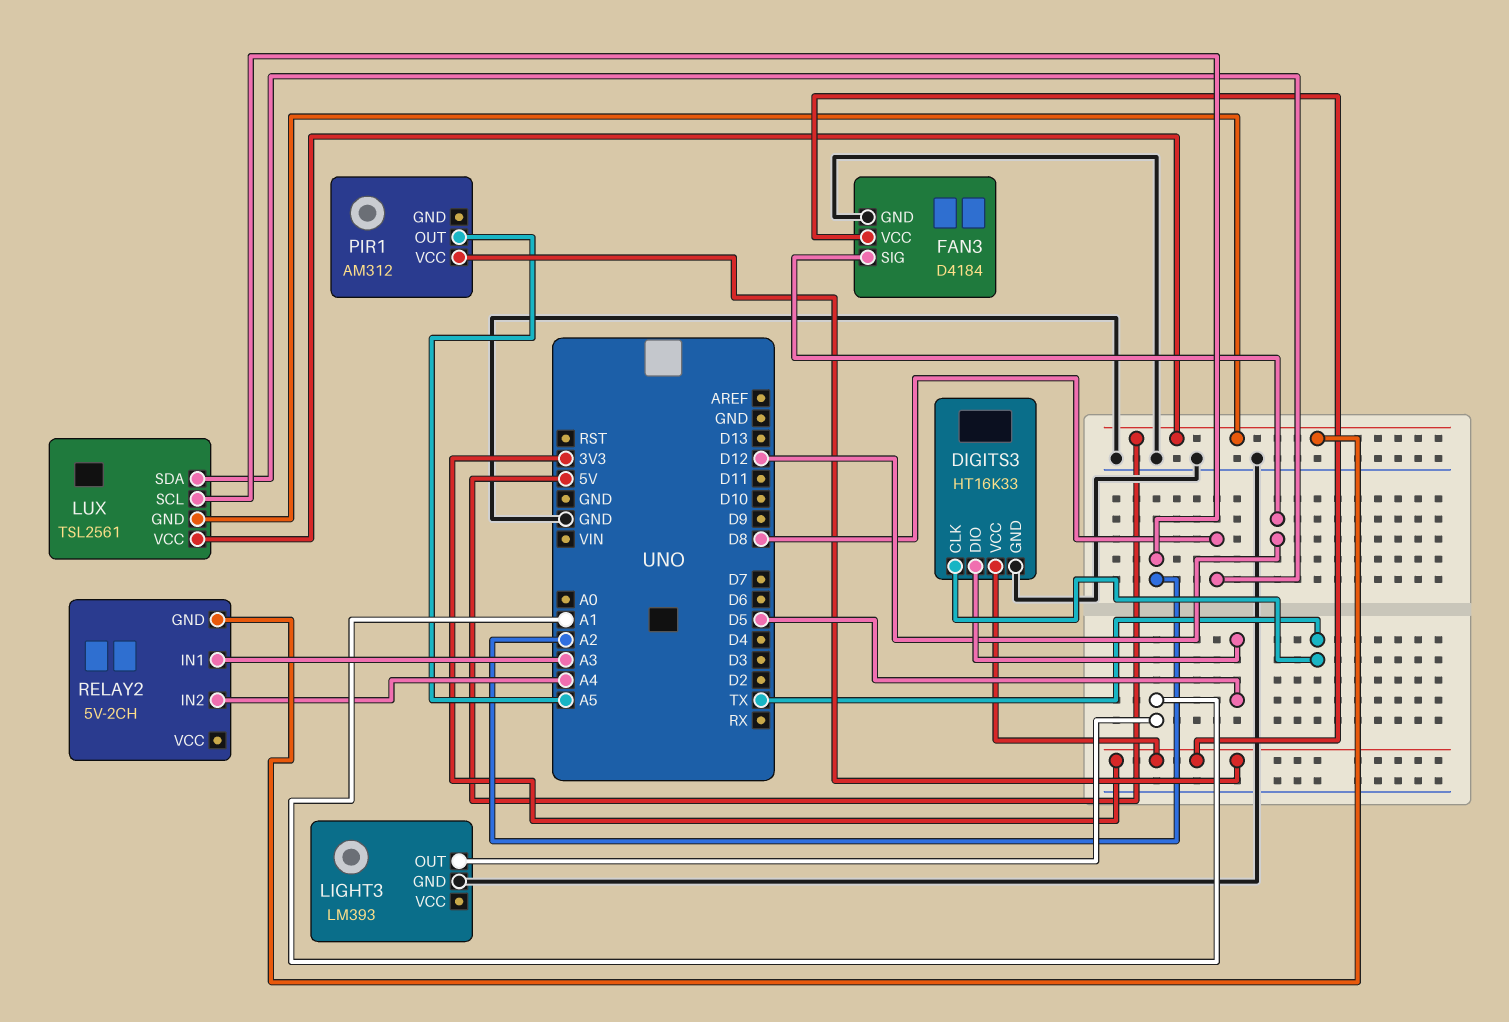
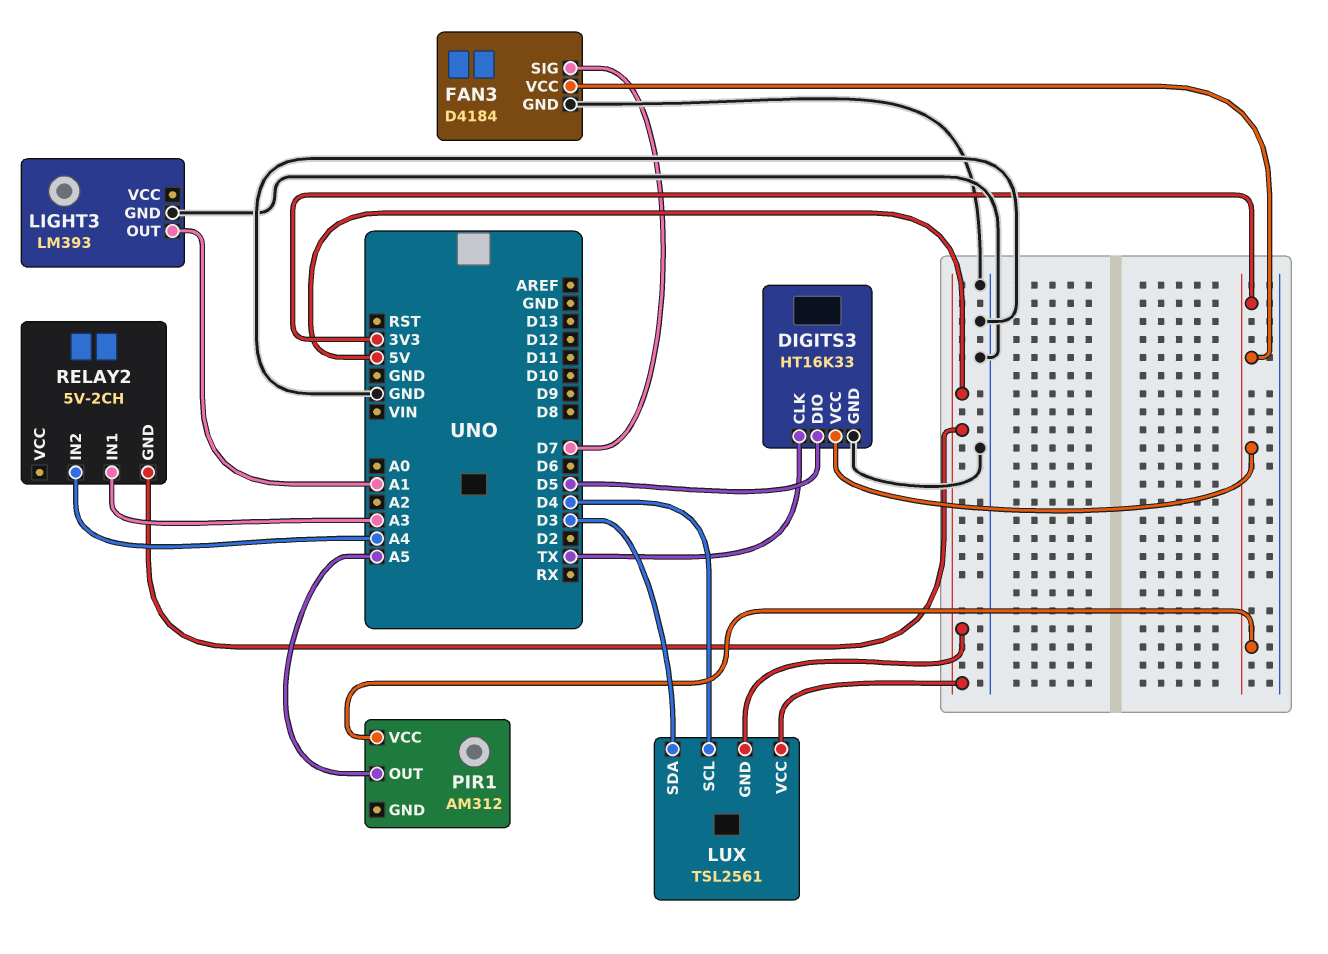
FAN3 pin SIG: D12 -> D7
LUX pin SCL: A2 -> D4
LUX pin SDA: D8 -> D3

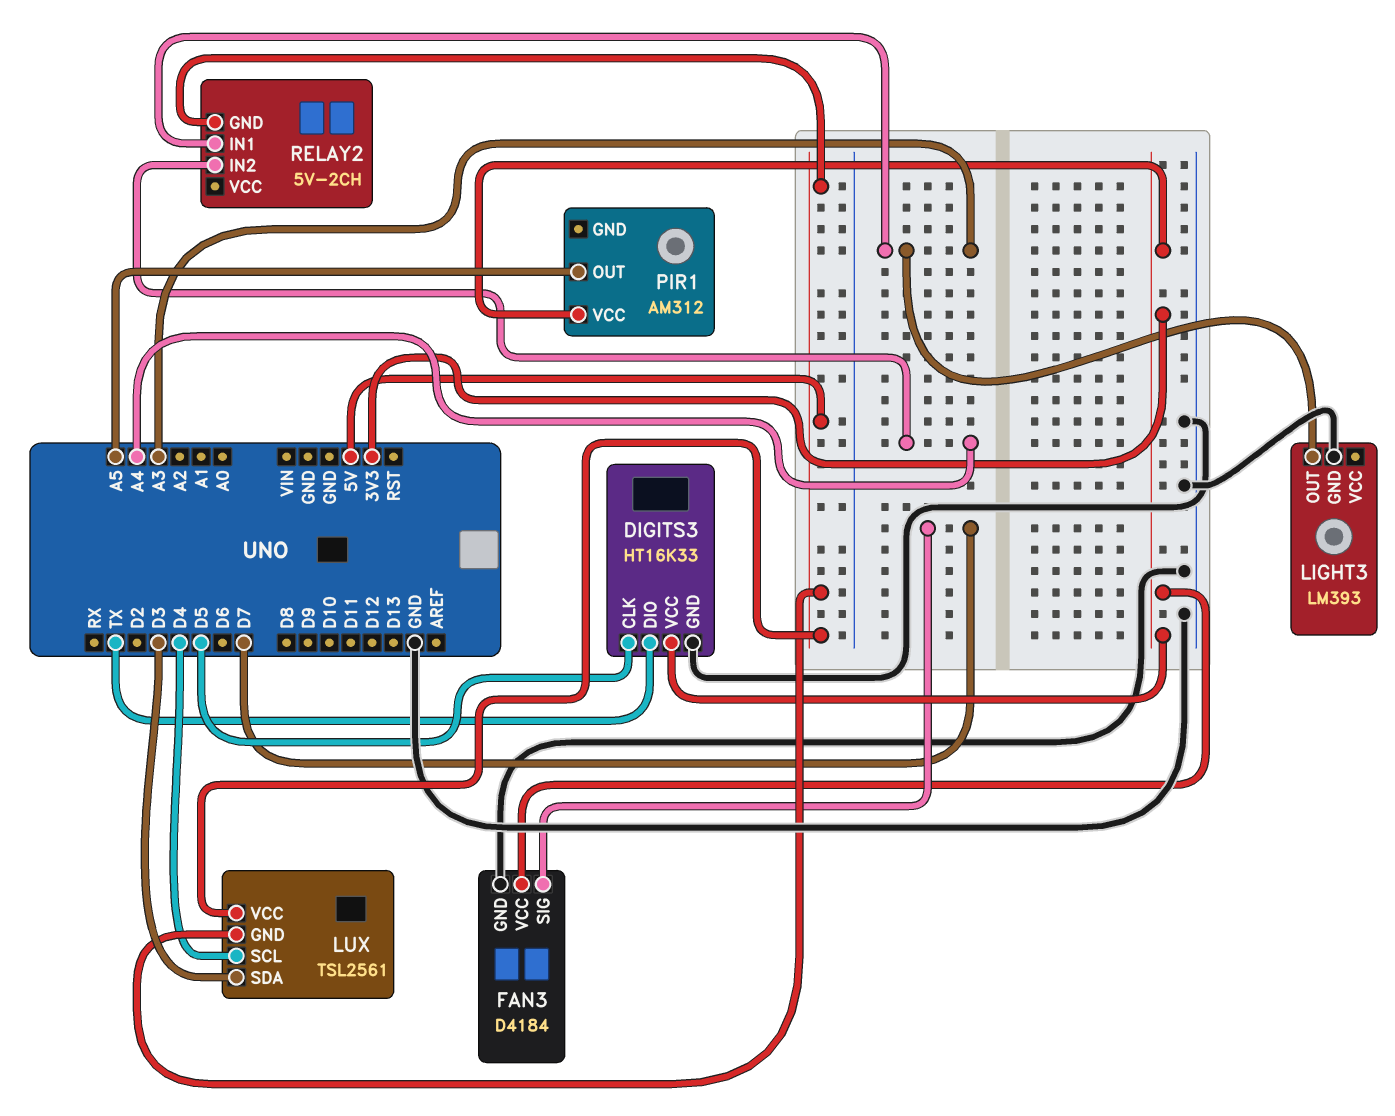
DIGITS3 pin CLK: TX -> D5
DIGITS3 pin DIO: D5 -> TX
LIGHT3 pin OUT: A1 -> A3

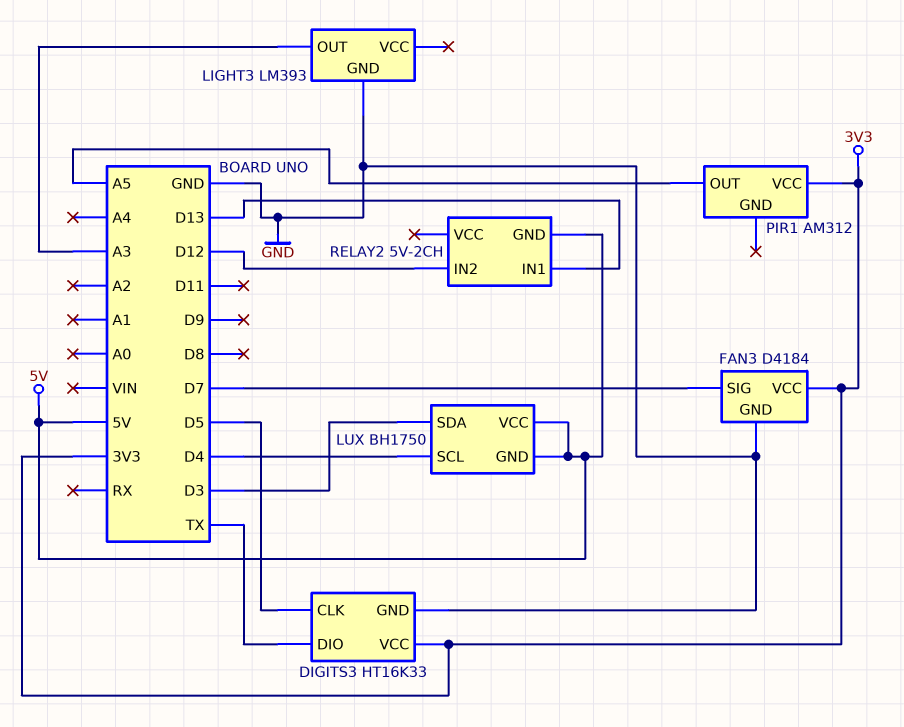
LUX: TSL2561 -> BH1750
RELAY2 pin IN1: A3 -> D13
RELAY2 pin IN2: A4 -> D12

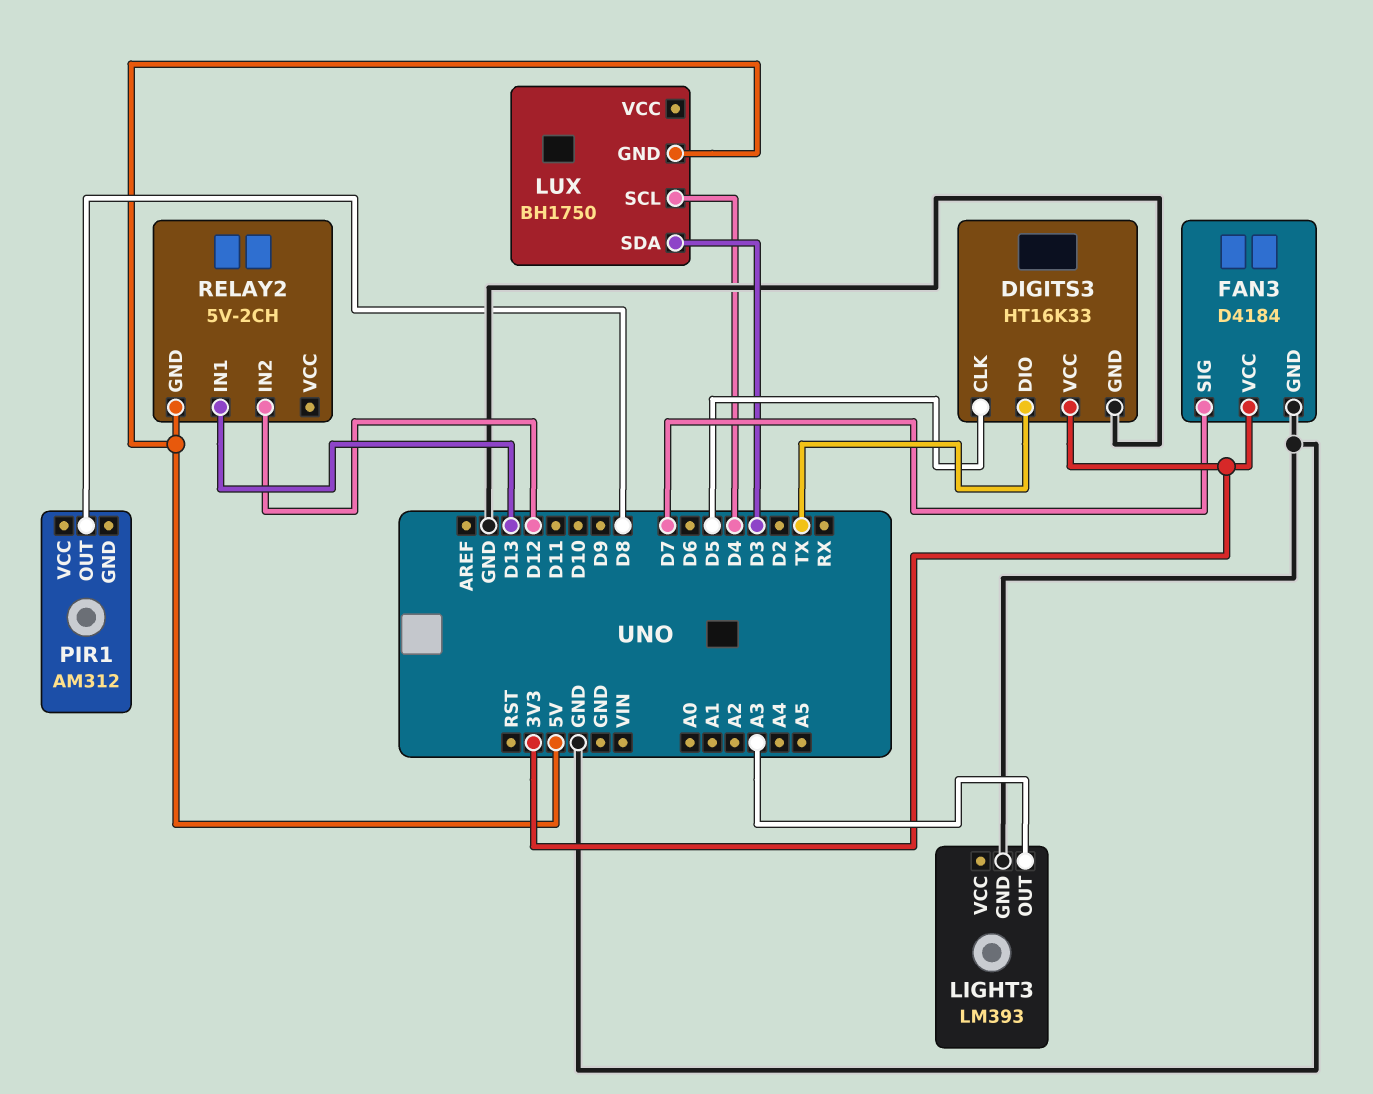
LUX pin VCC: 5V -> none
PIR1 pin OUT: A5 -> D8
PIR1 pin VCC: 3V3 -> none

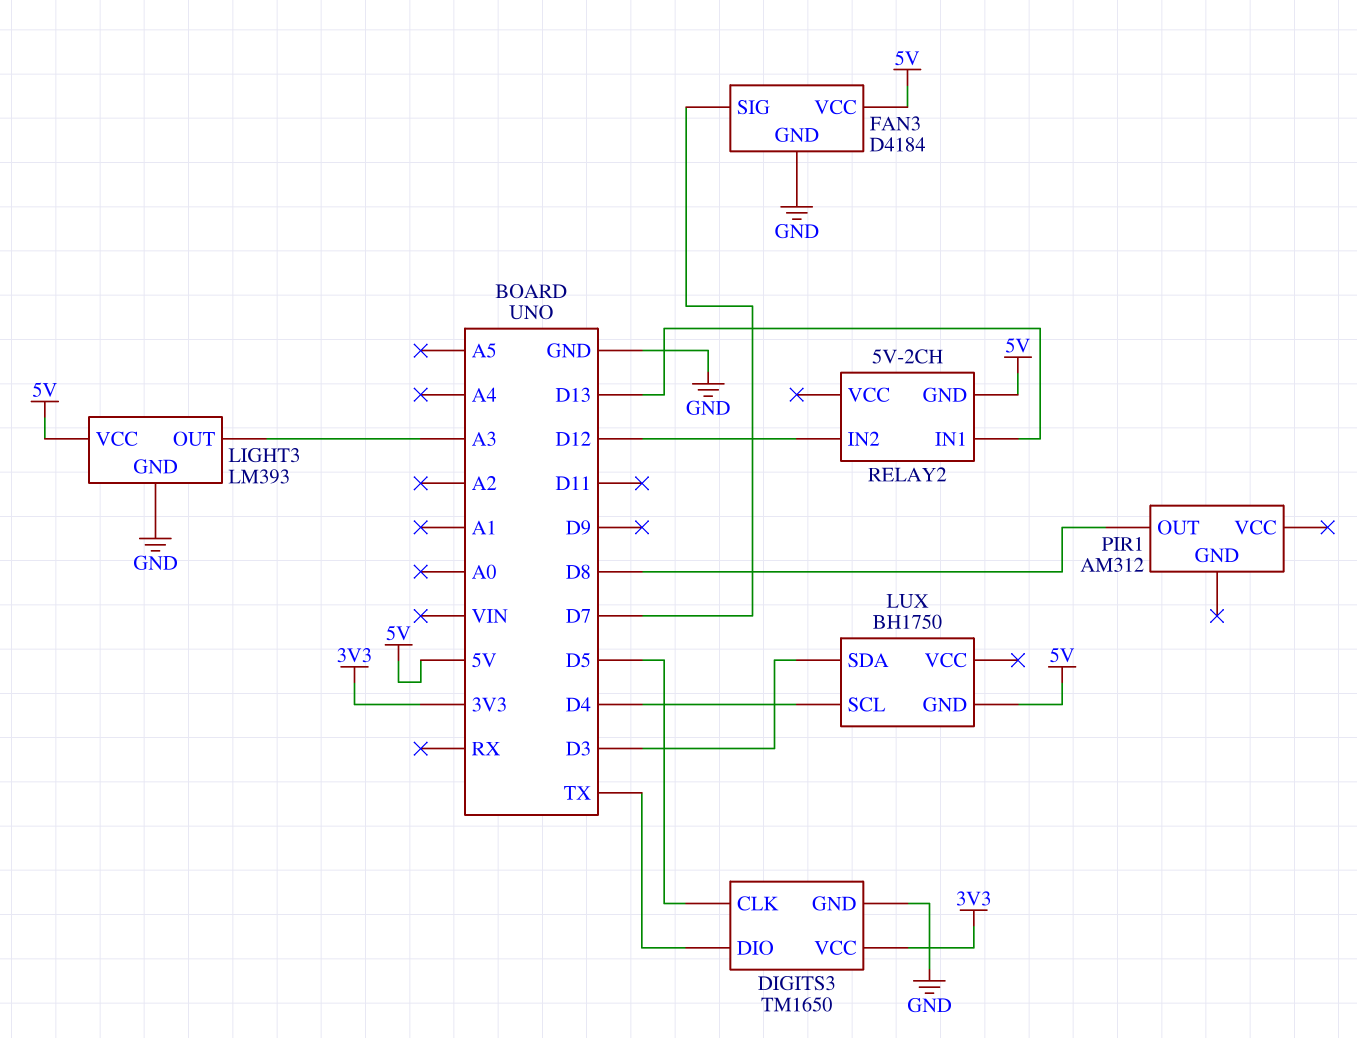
DIGITS3: HT16K33 -> TM1650
FAN3 pin VCC: 3V3 -> 5V
LIGHT3 pin VCC: none -> 5V

